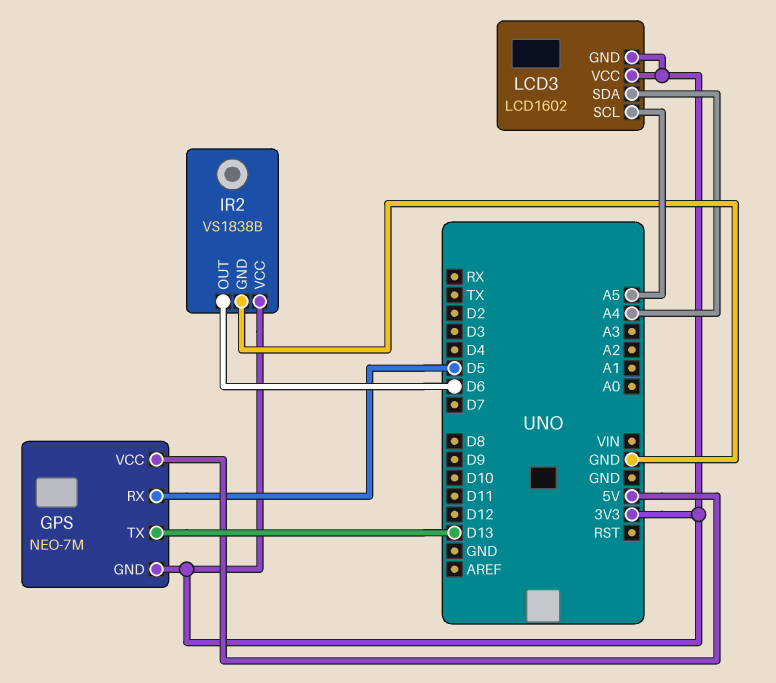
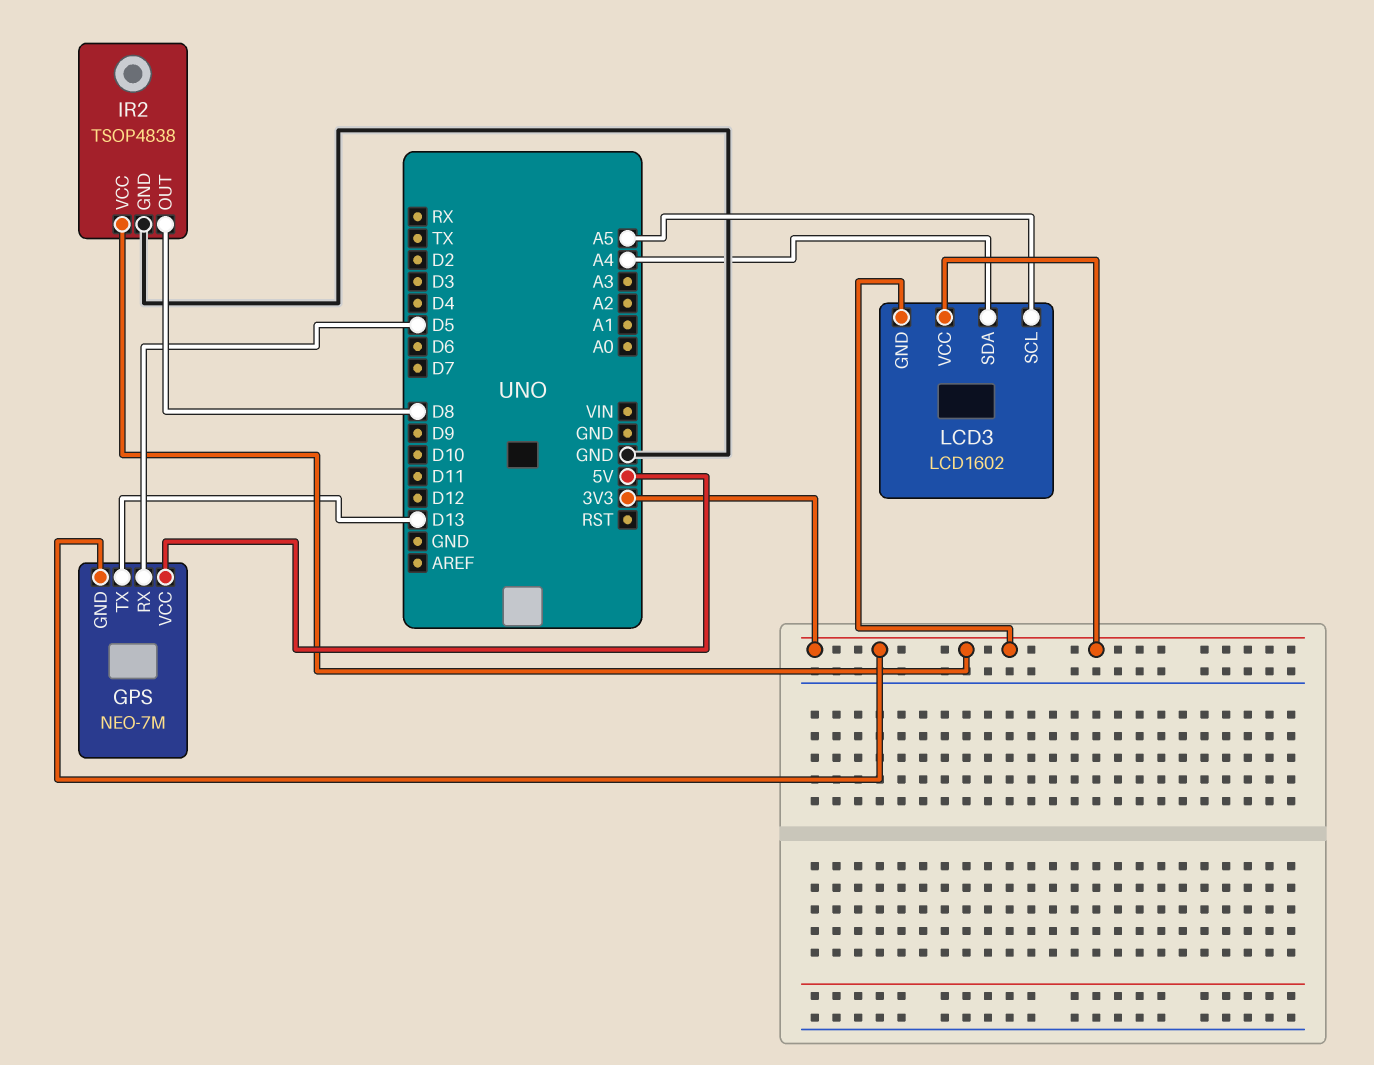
IR2: VS1838B -> TSOP4838
IR2 pin OUT: D6 -> D8

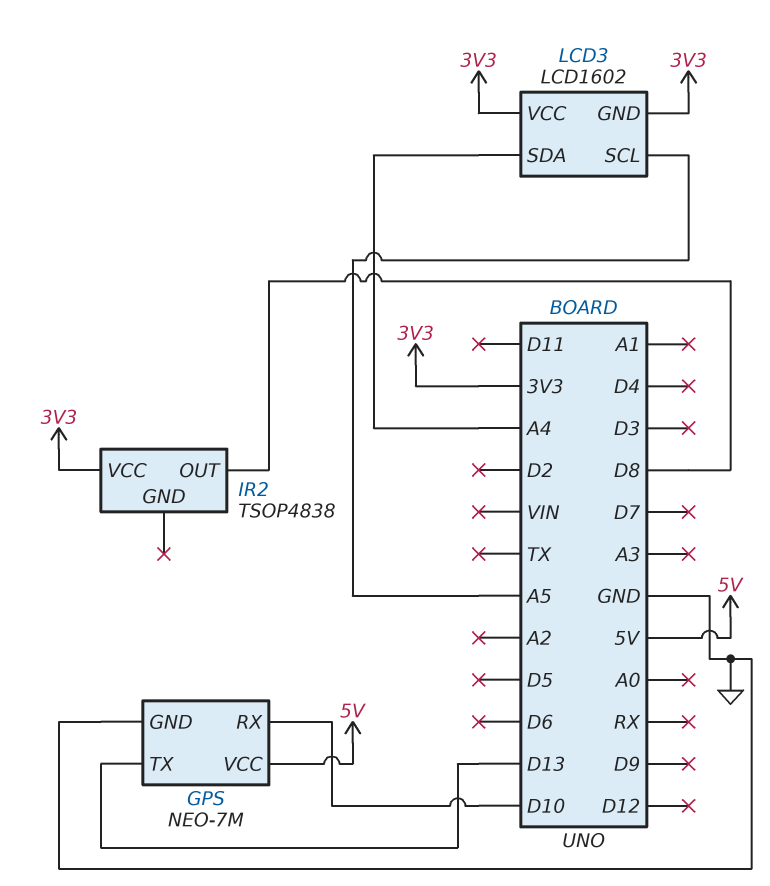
GPS pin GND: 3V3 -> GND
GPS pin RX: D5 -> D10
IR2 pin GND: GND -> none

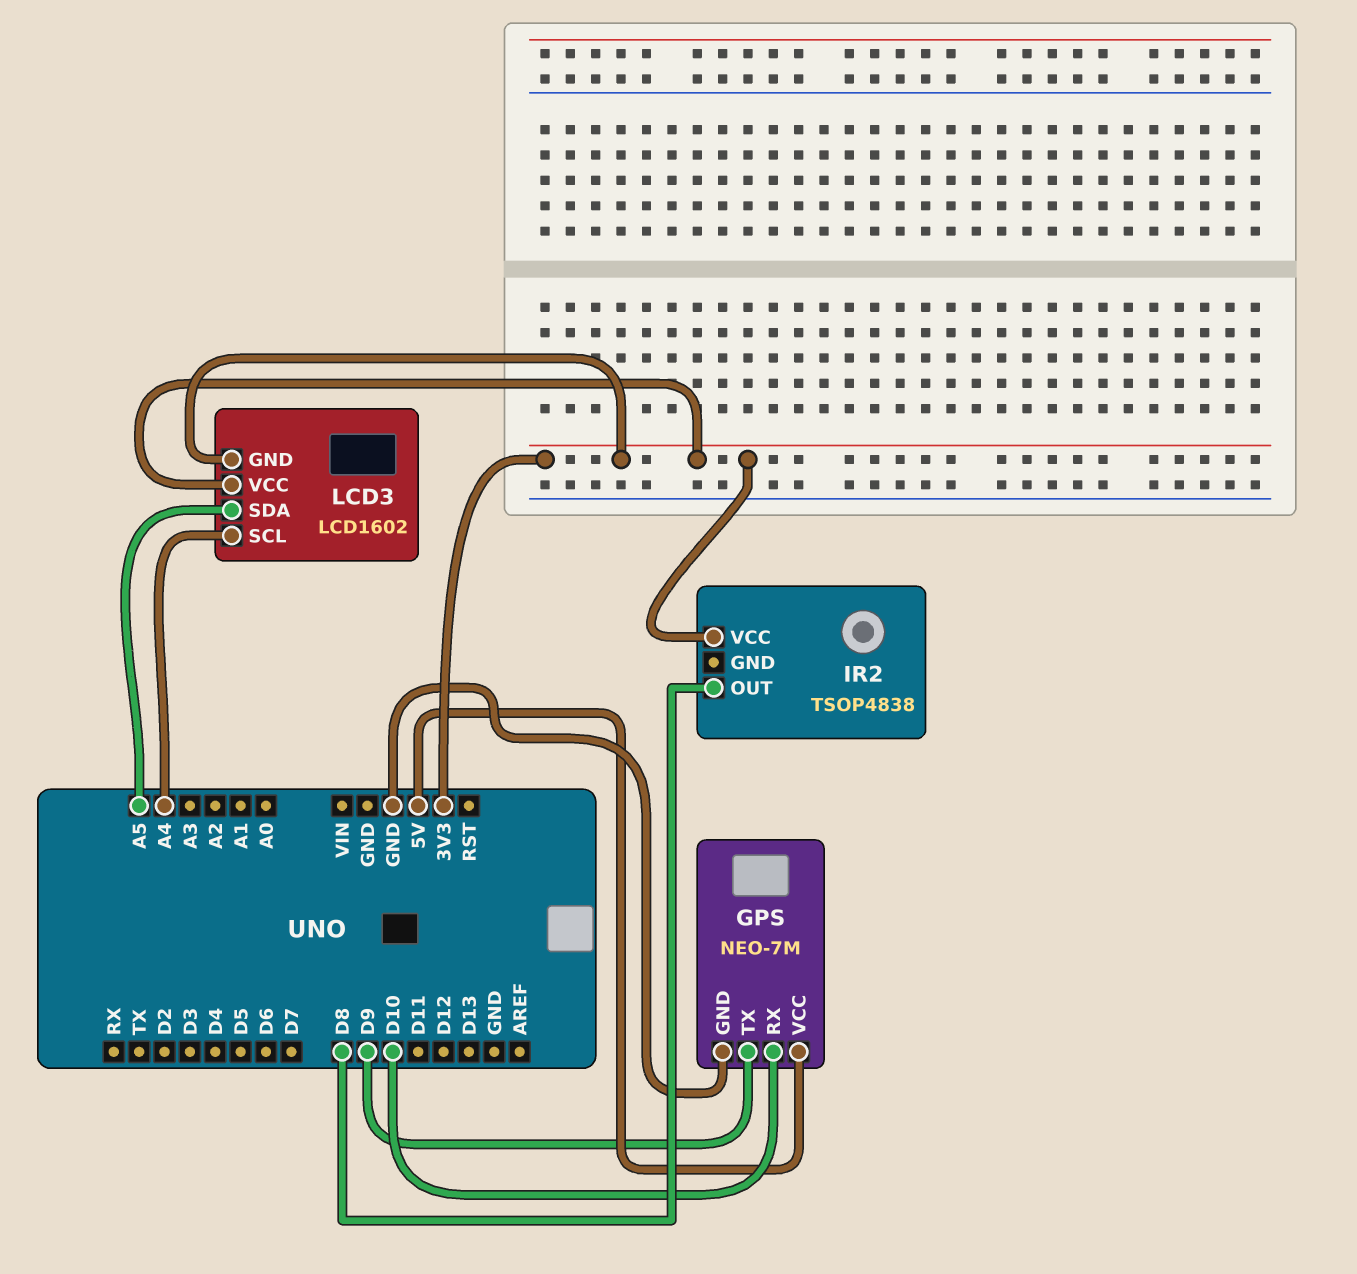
GPS pin TX: D13 -> D9
LCD3 pin SCL: A5 -> A4
LCD3 pin SDA: A4 -> A5

